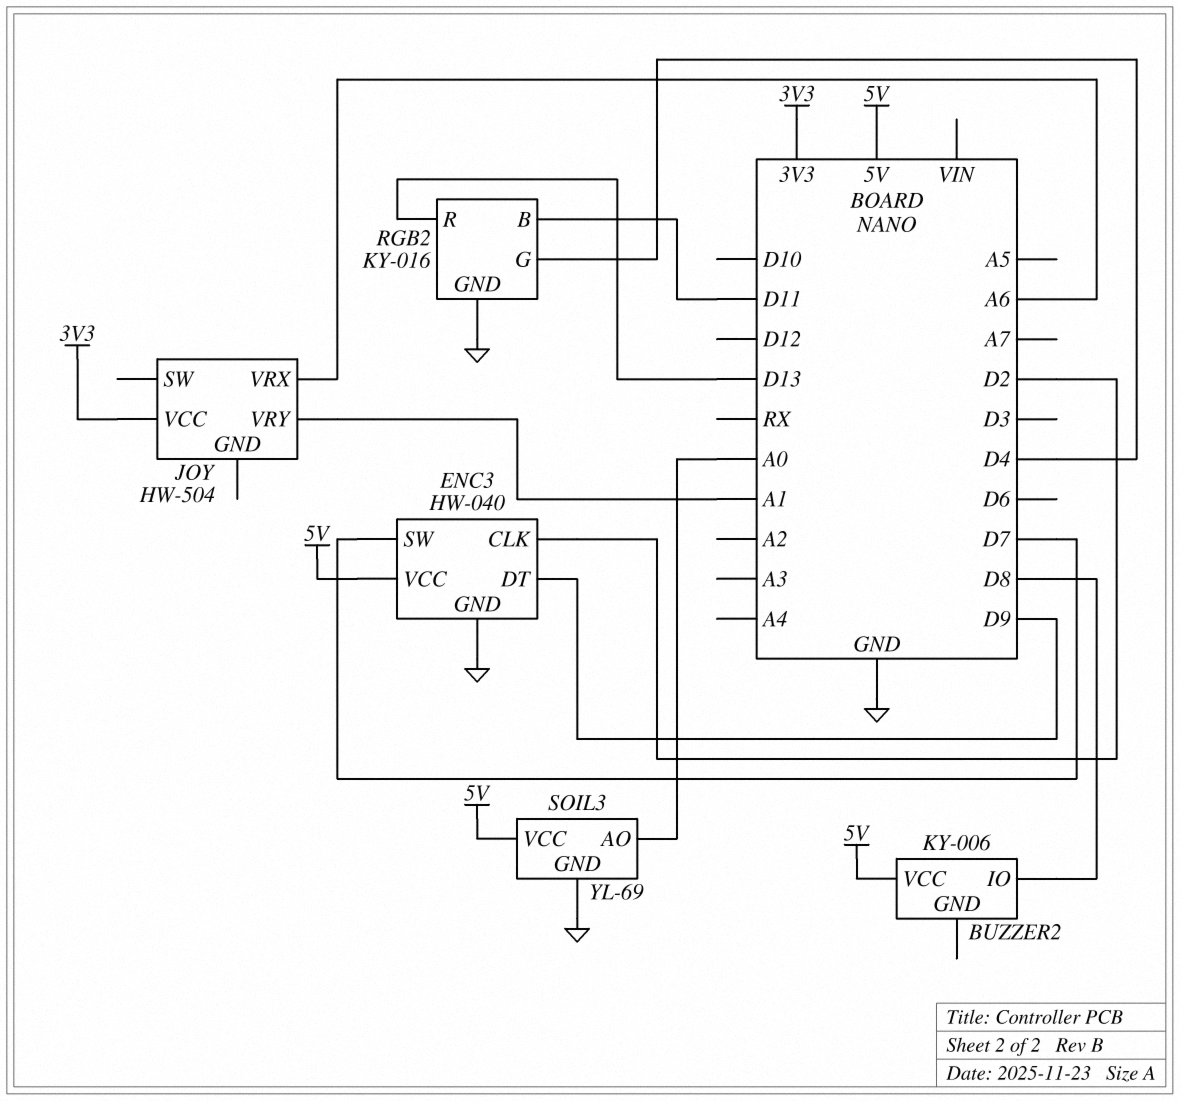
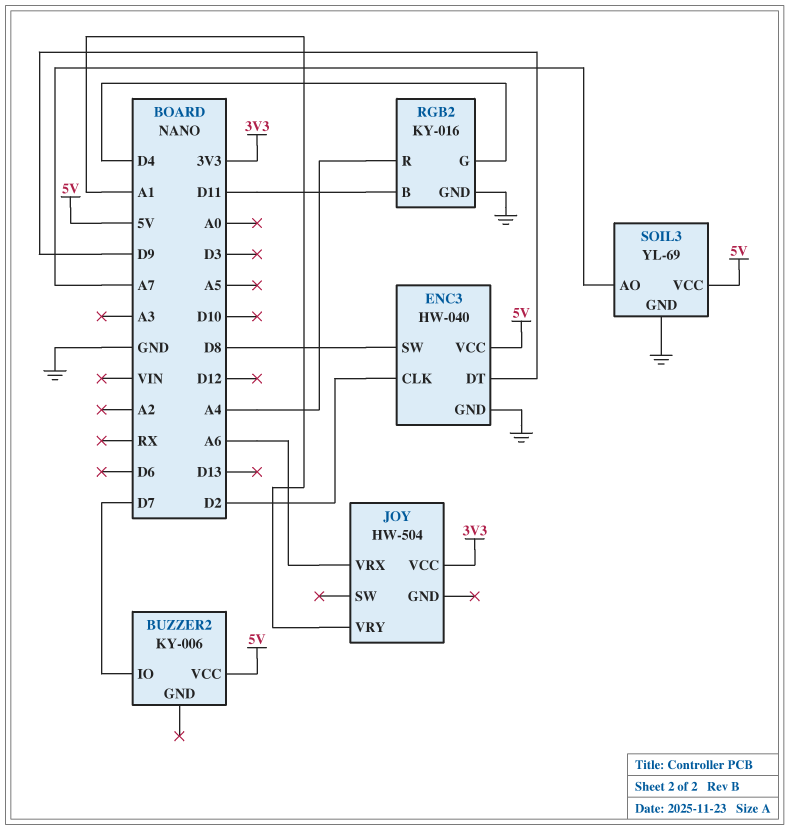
BUZZER2 pin IO: D8 -> D7
ENC3 pin SW: D7 -> D8
RGB2 pin R: D13 -> A4
SOIL3 pin AO: A0 -> A7

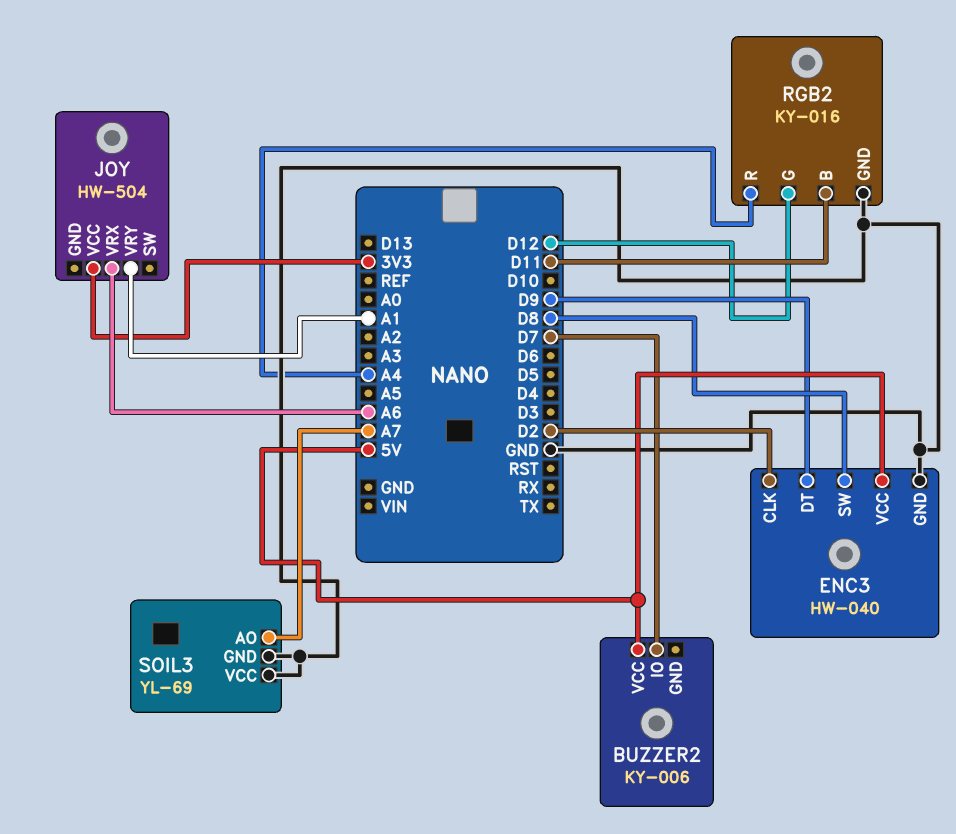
RGB2 pin G: D4 -> D12
SOIL3 pin VCC: 5V -> GND

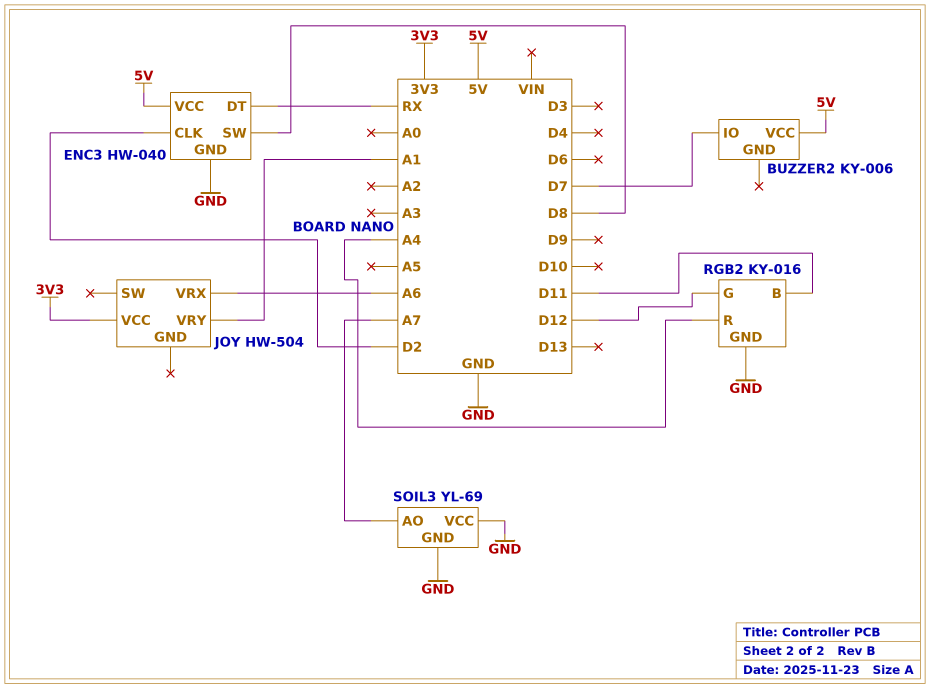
ENC3 pin DT: D9 -> RX

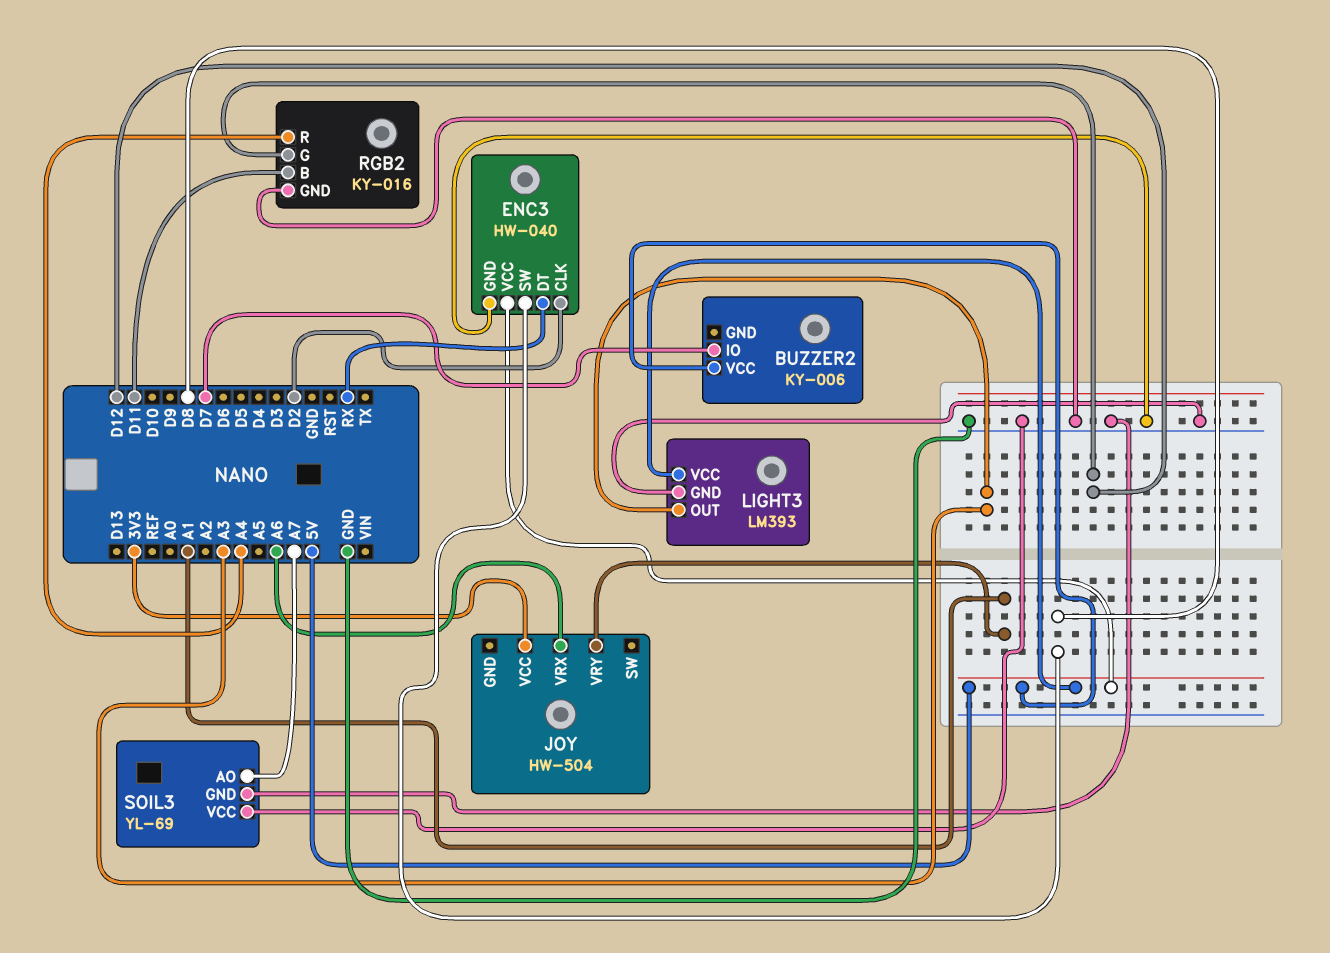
LIGHT3: none -> LM393
LIGHT3 pin GND: none -> GND
LIGHT3 pin OUT: none -> A3
LIGHT3 pin VCC: none -> 5V

